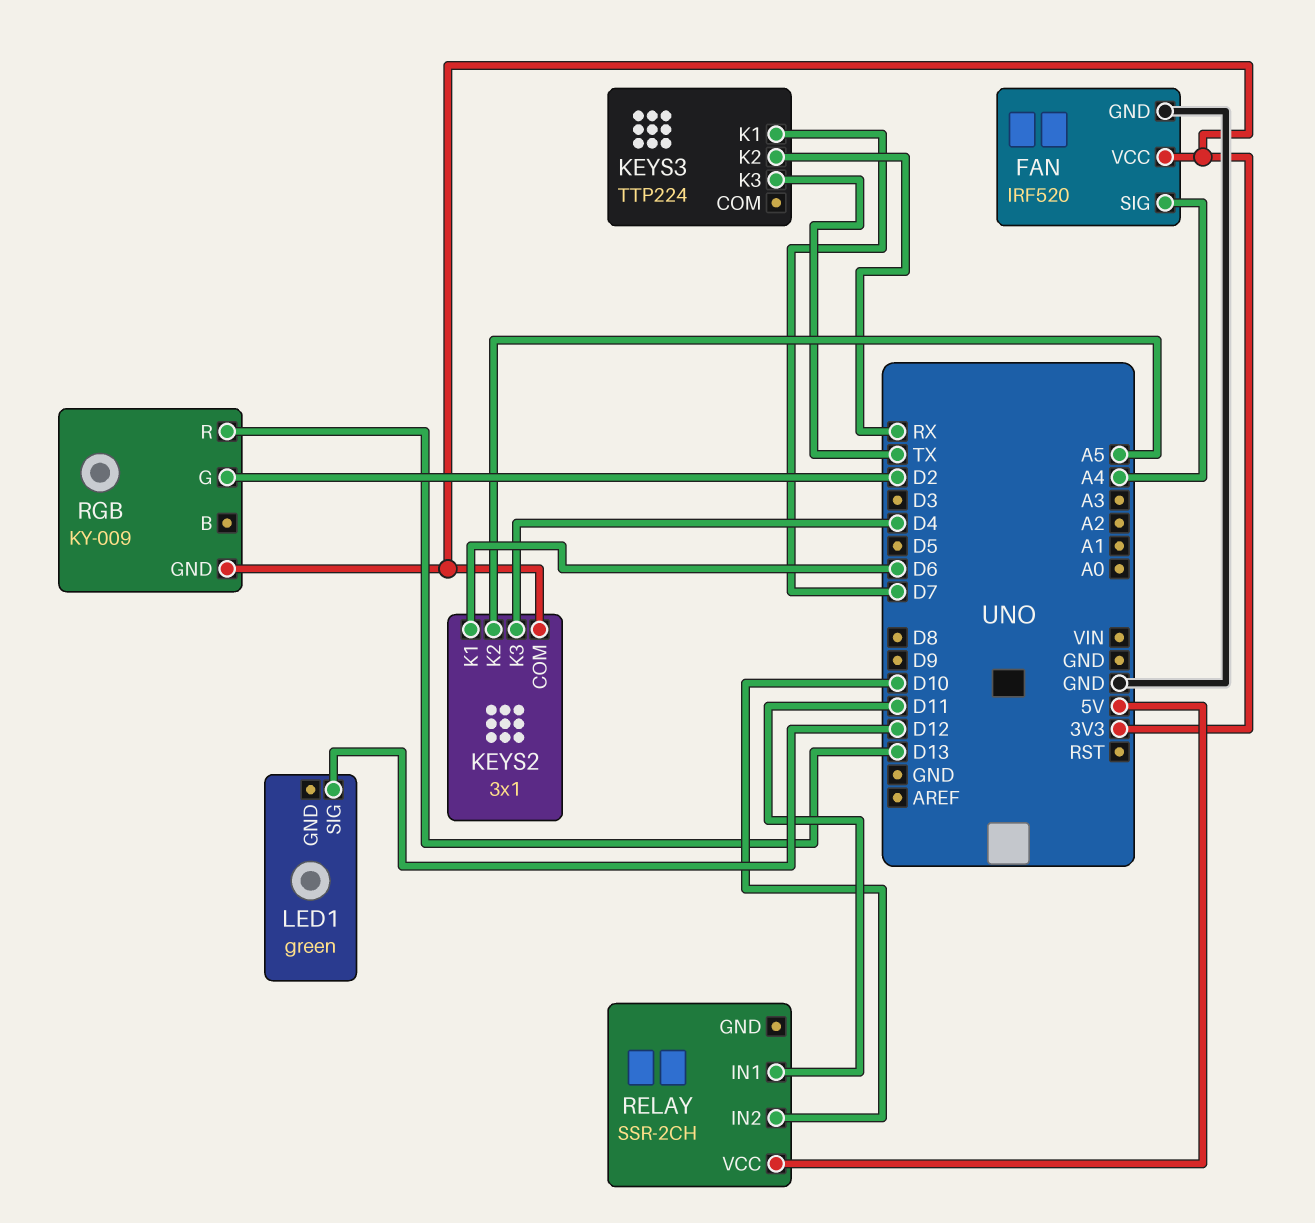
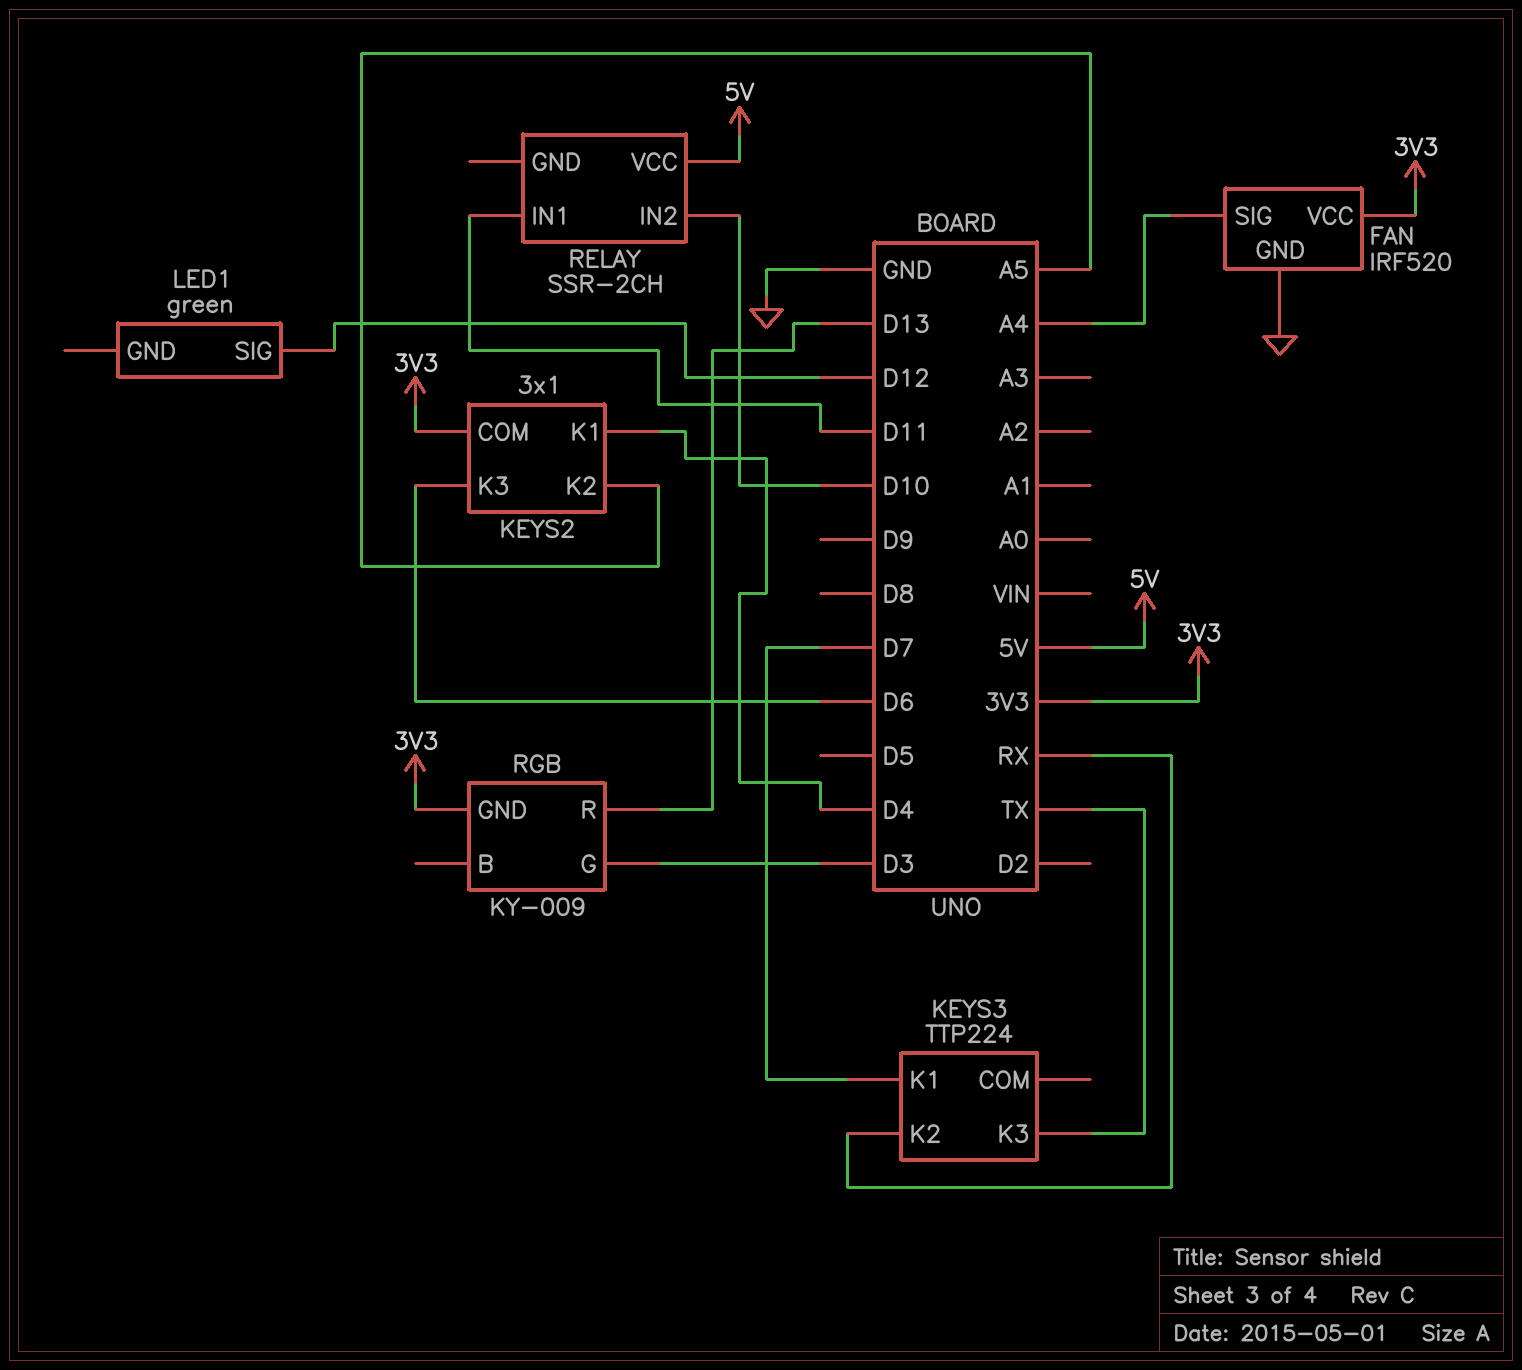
KEYS2 pin K1: D6 -> D4
KEYS2 pin K3: D4 -> D6
RGB pin G: D2 -> D3

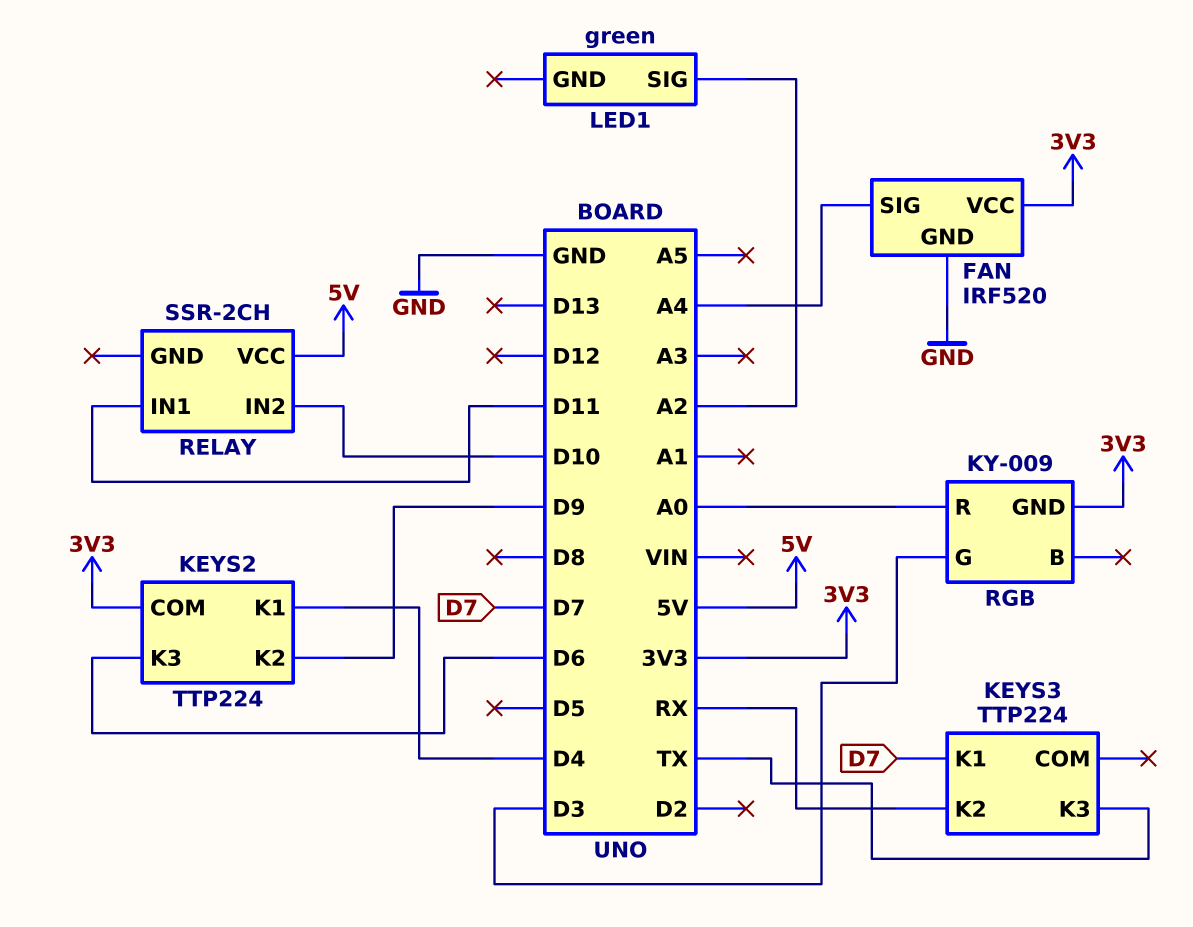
KEYS2: 3x1 -> TTP224
KEYS2 pin K2: A5 -> D9
LED1 pin SIG: D12 -> A2
RGB pin R: D13 -> A0

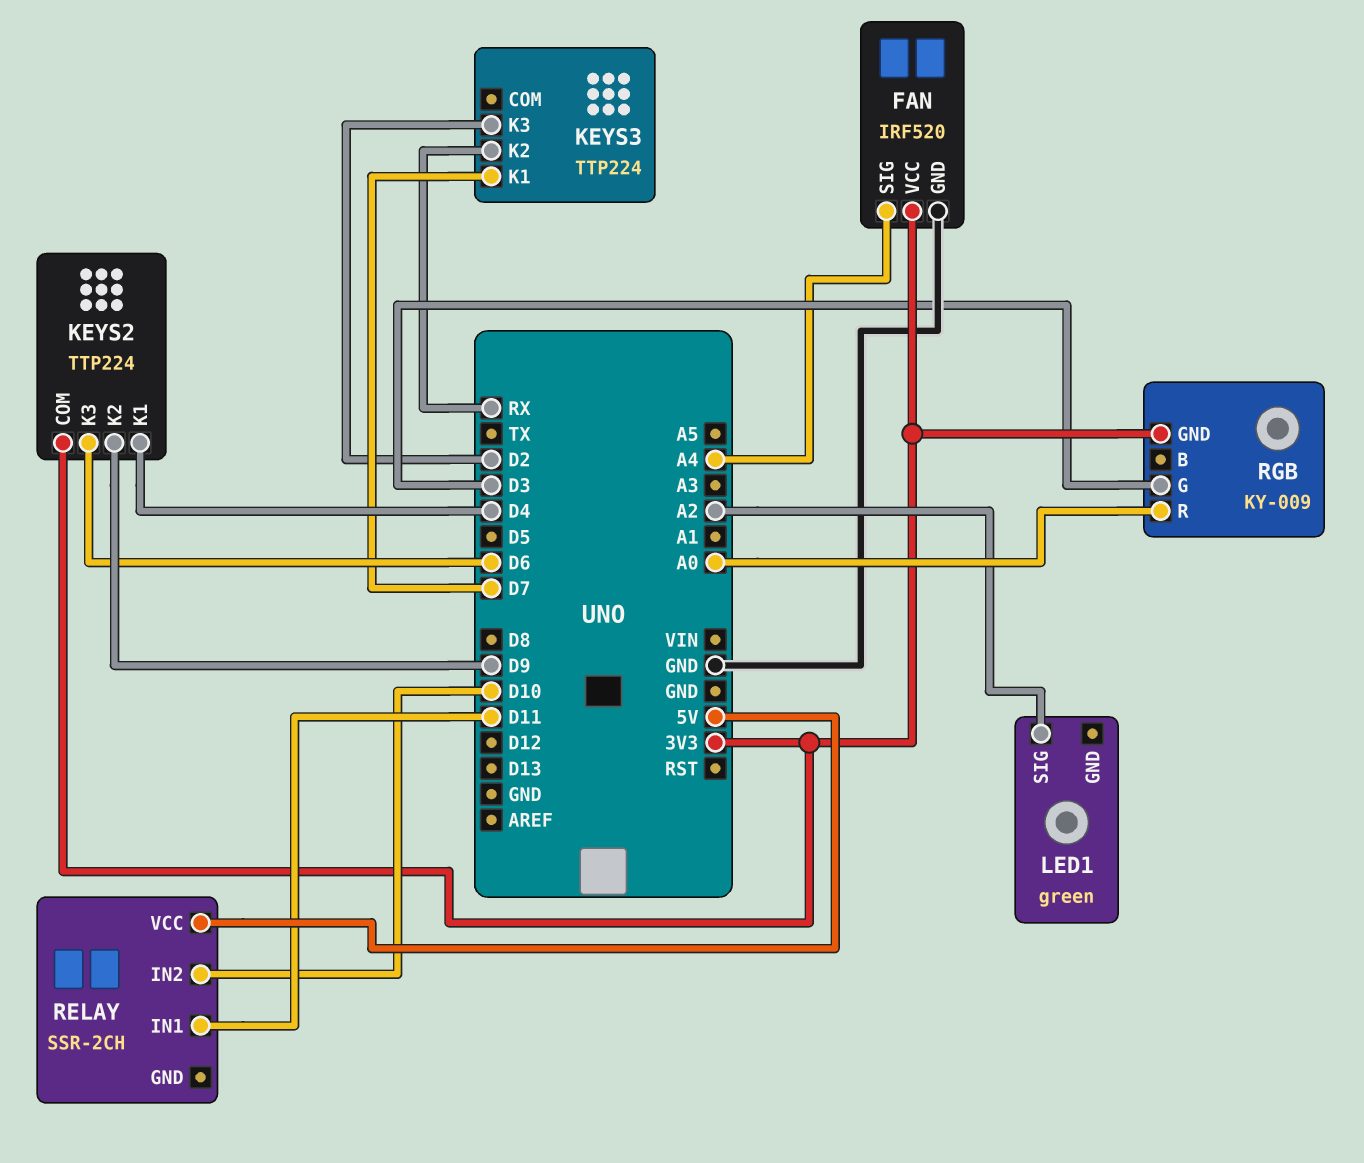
KEYS3 pin K3: TX -> D2

